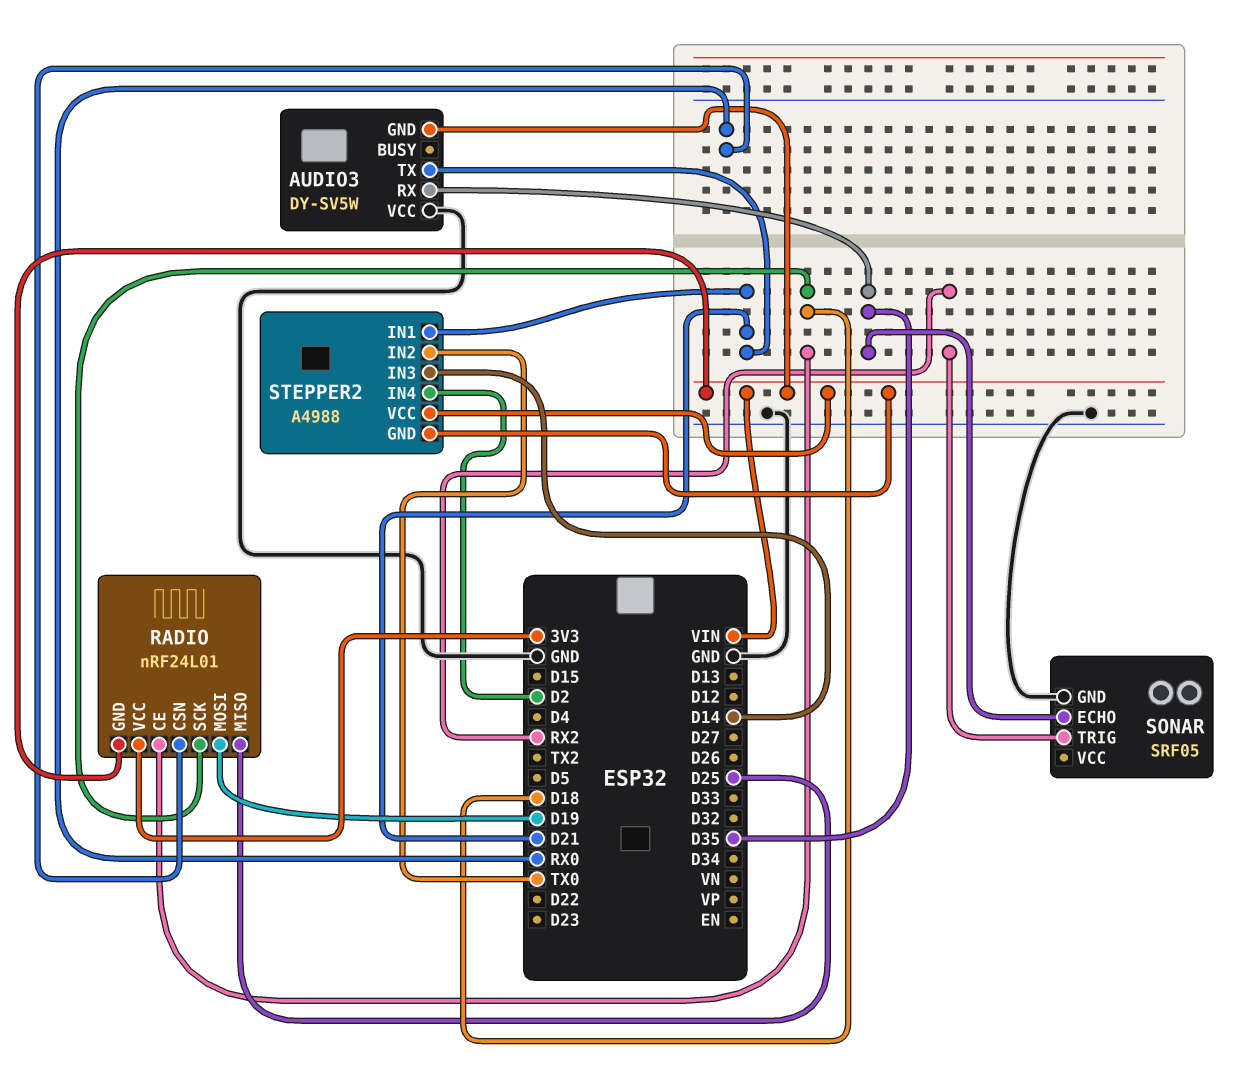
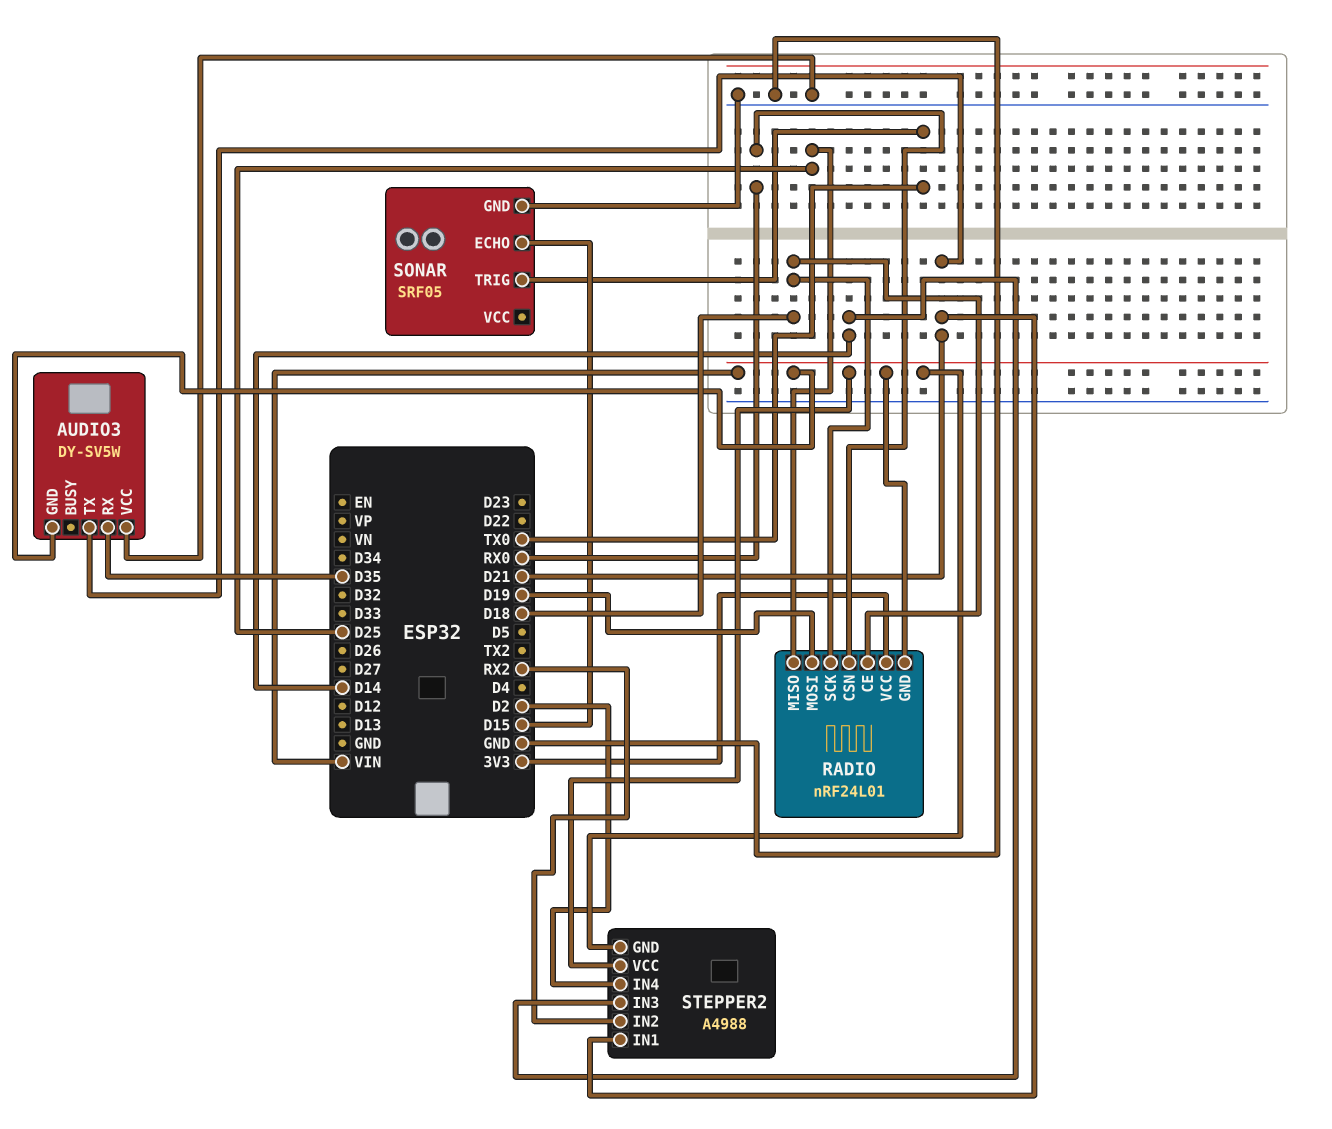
SONAR pin ECHO: D35 -> D15
SONAR pin TRIG: RX2 -> TX0
STEPPER2 pin IN2: TX0 -> RX2

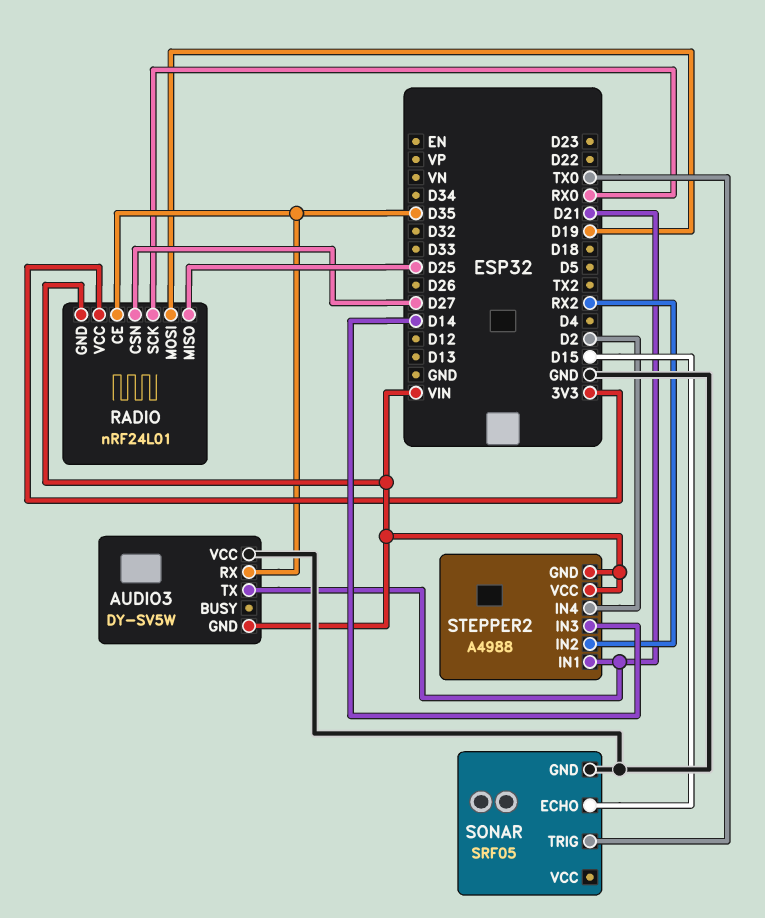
RADIO pin CE: D18 -> D35
RADIO pin CSN: RX0 -> D27
RADIO pin SCK: D18 -> RX0

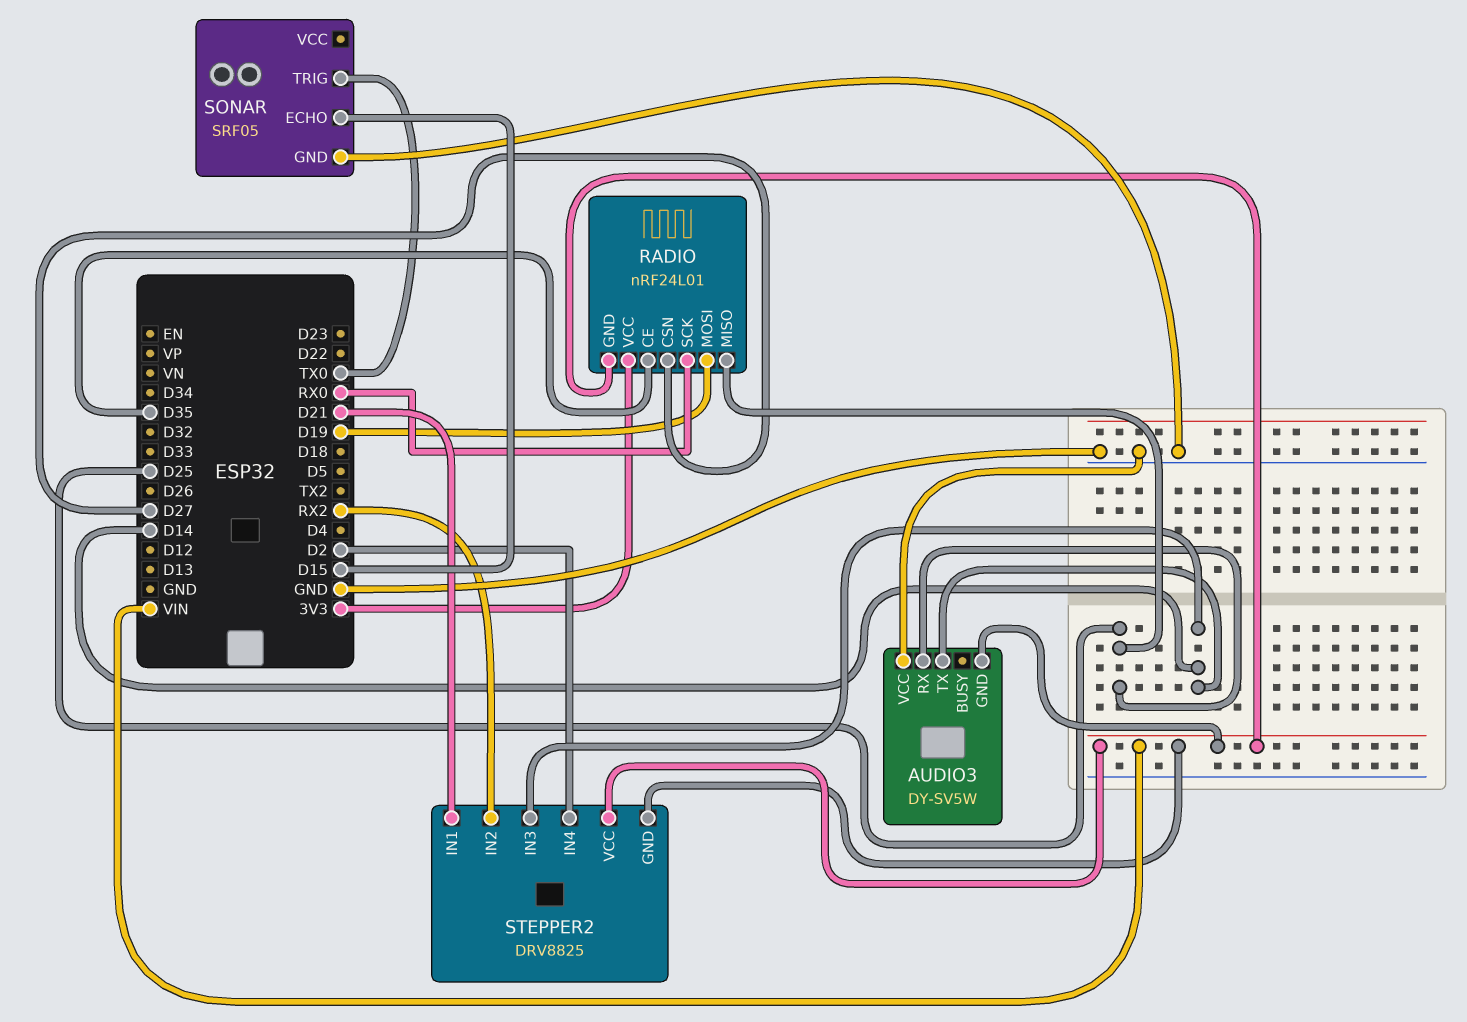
AUDIO3 pin RX: D35 -> D25
AUDIO3 pin TX: D21 -> D14
STEPPER2: A4988 -> DRV8825

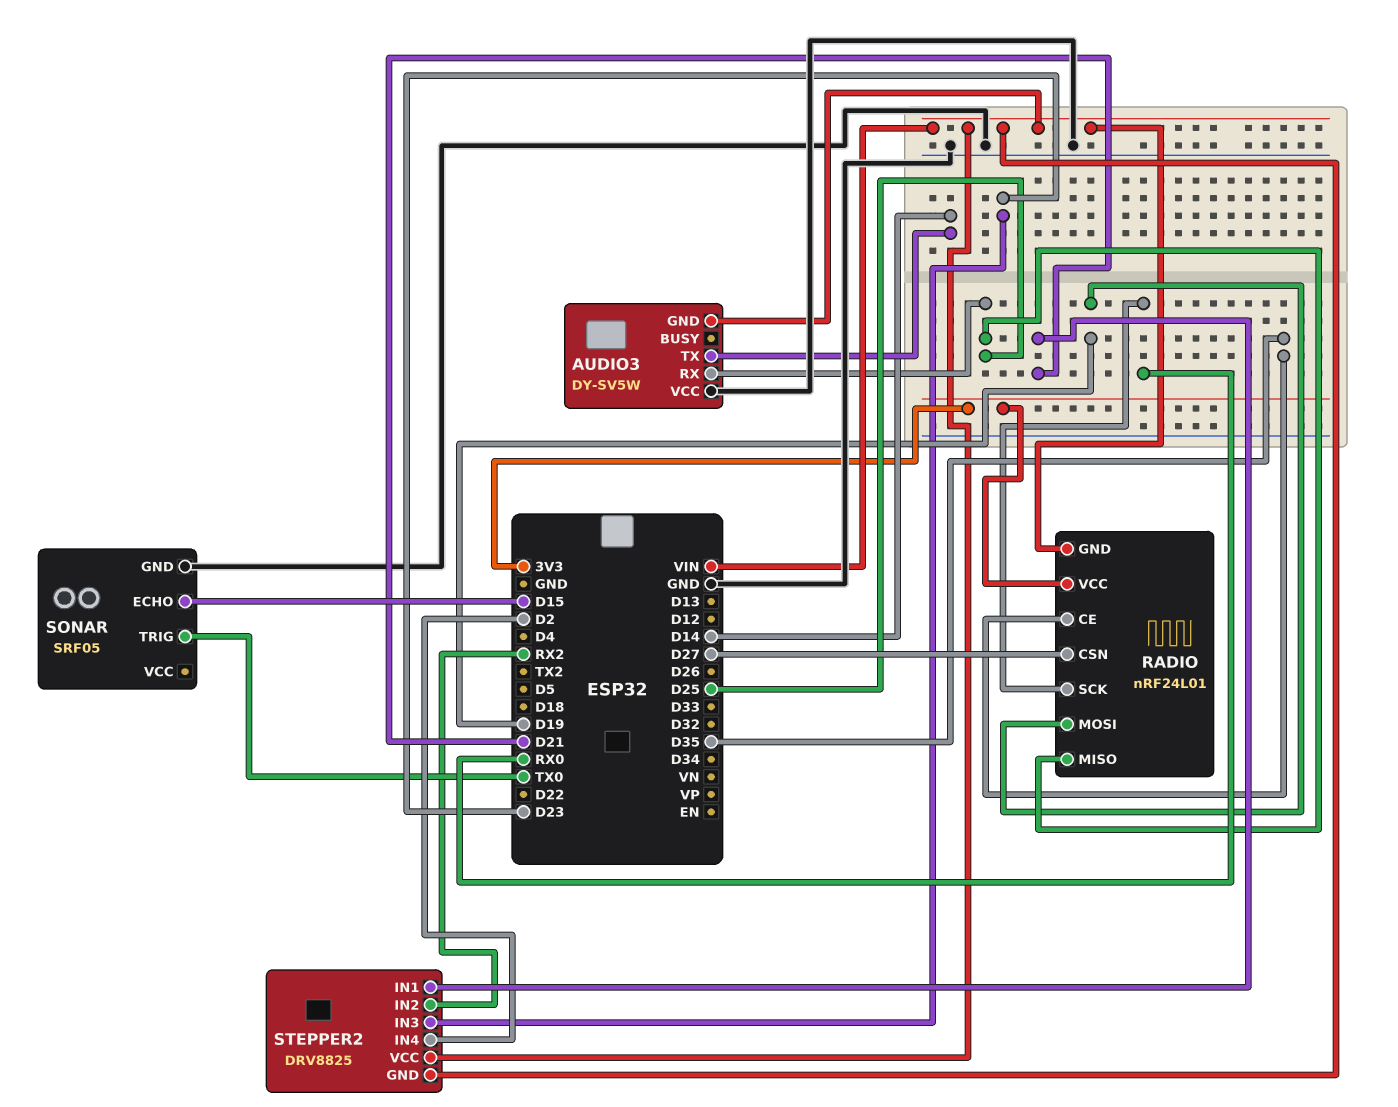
STEPPER2 pin IN3: D14 -> D23

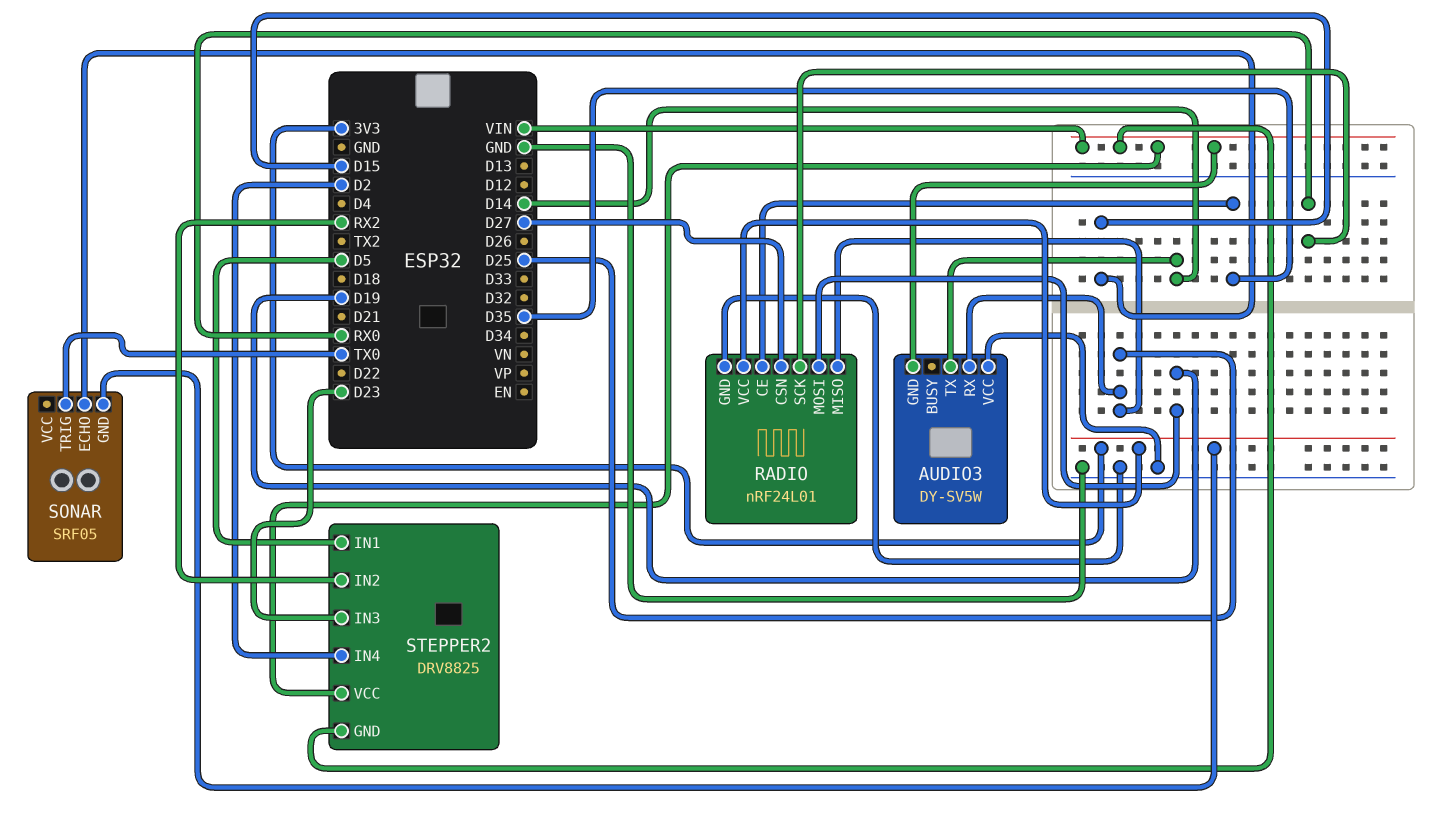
RADIO pin GND: VIN -> GND
SONAR pin GND: GND -> 3V3
STEPPER2 pin IN1: D21 -> D5

